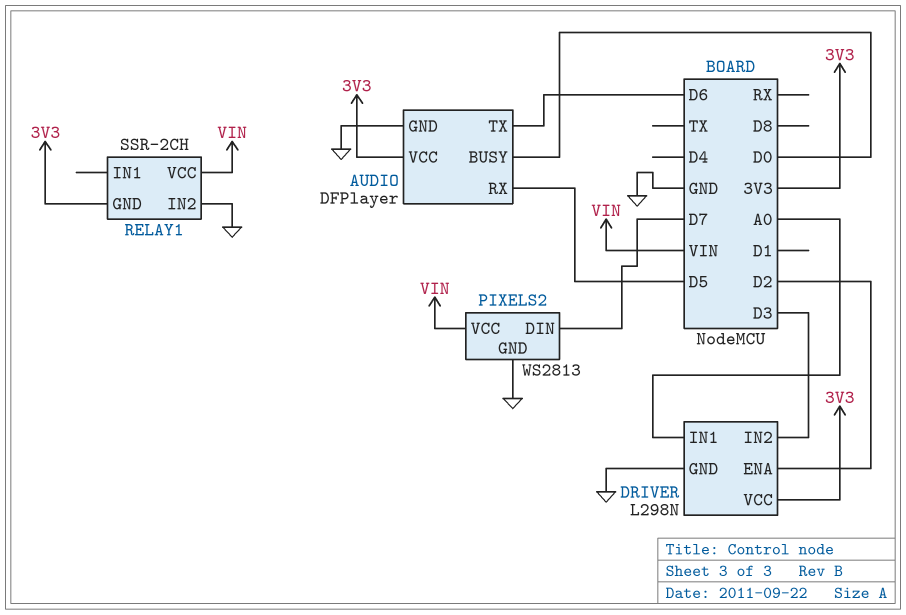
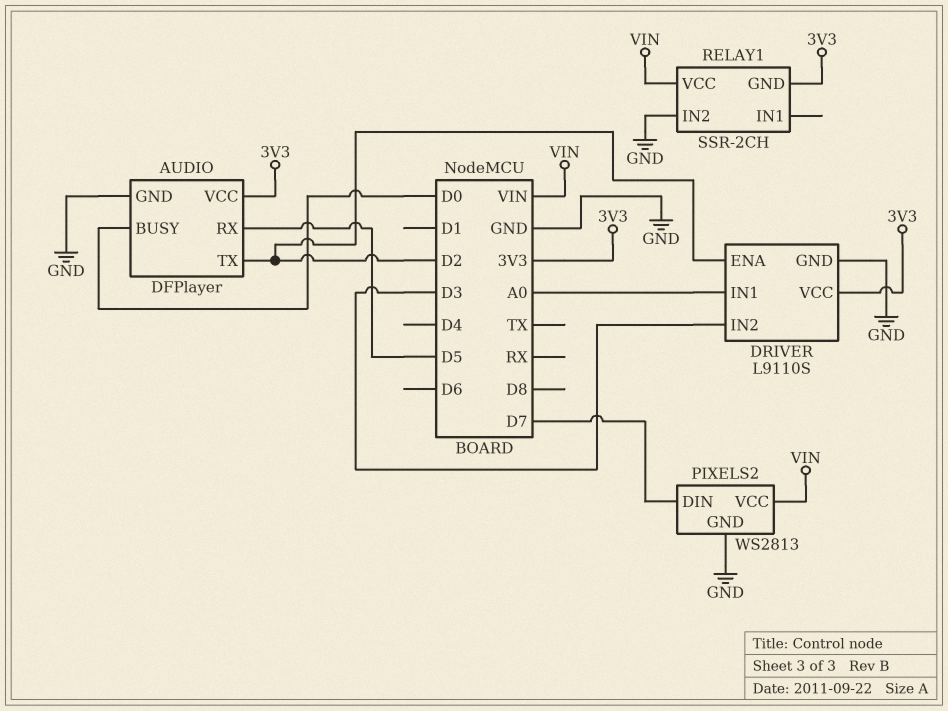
AUDIO pin TX: D6 -> D2
DRIVER: L298N -> L9110S

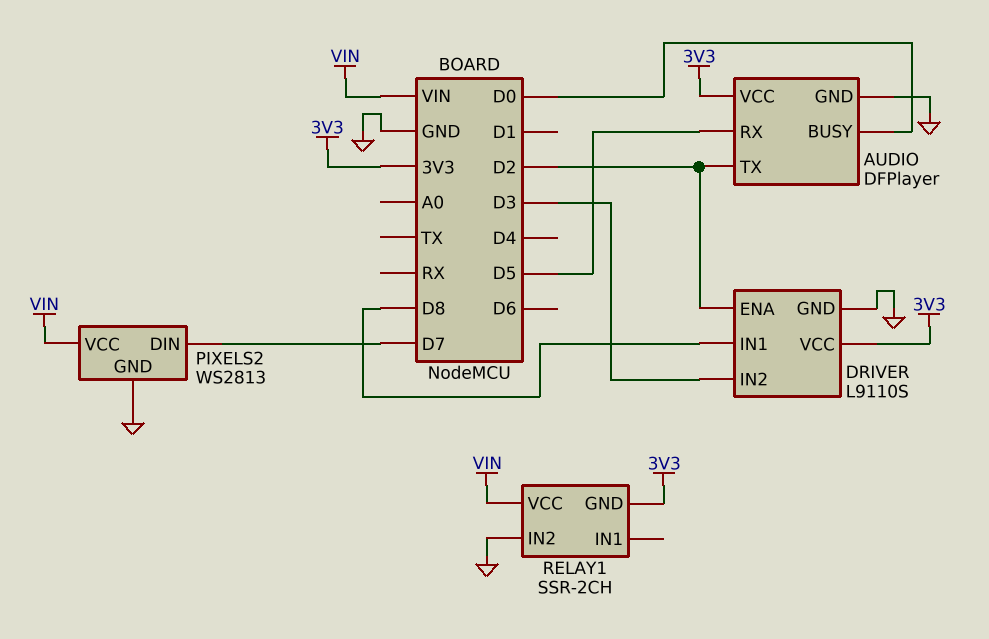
DRIVER pin IN1: A0 -> D8

